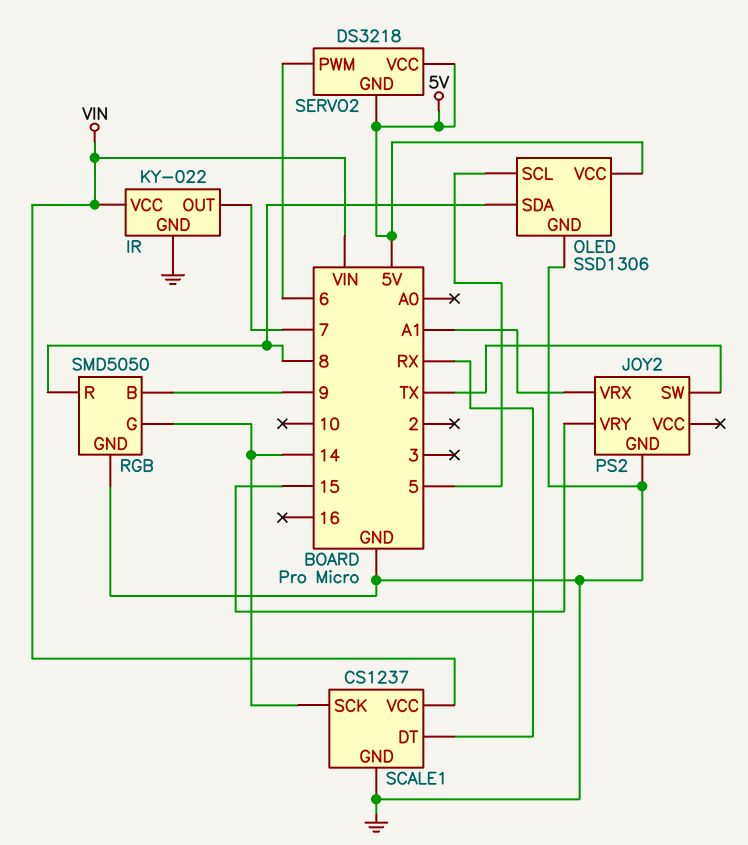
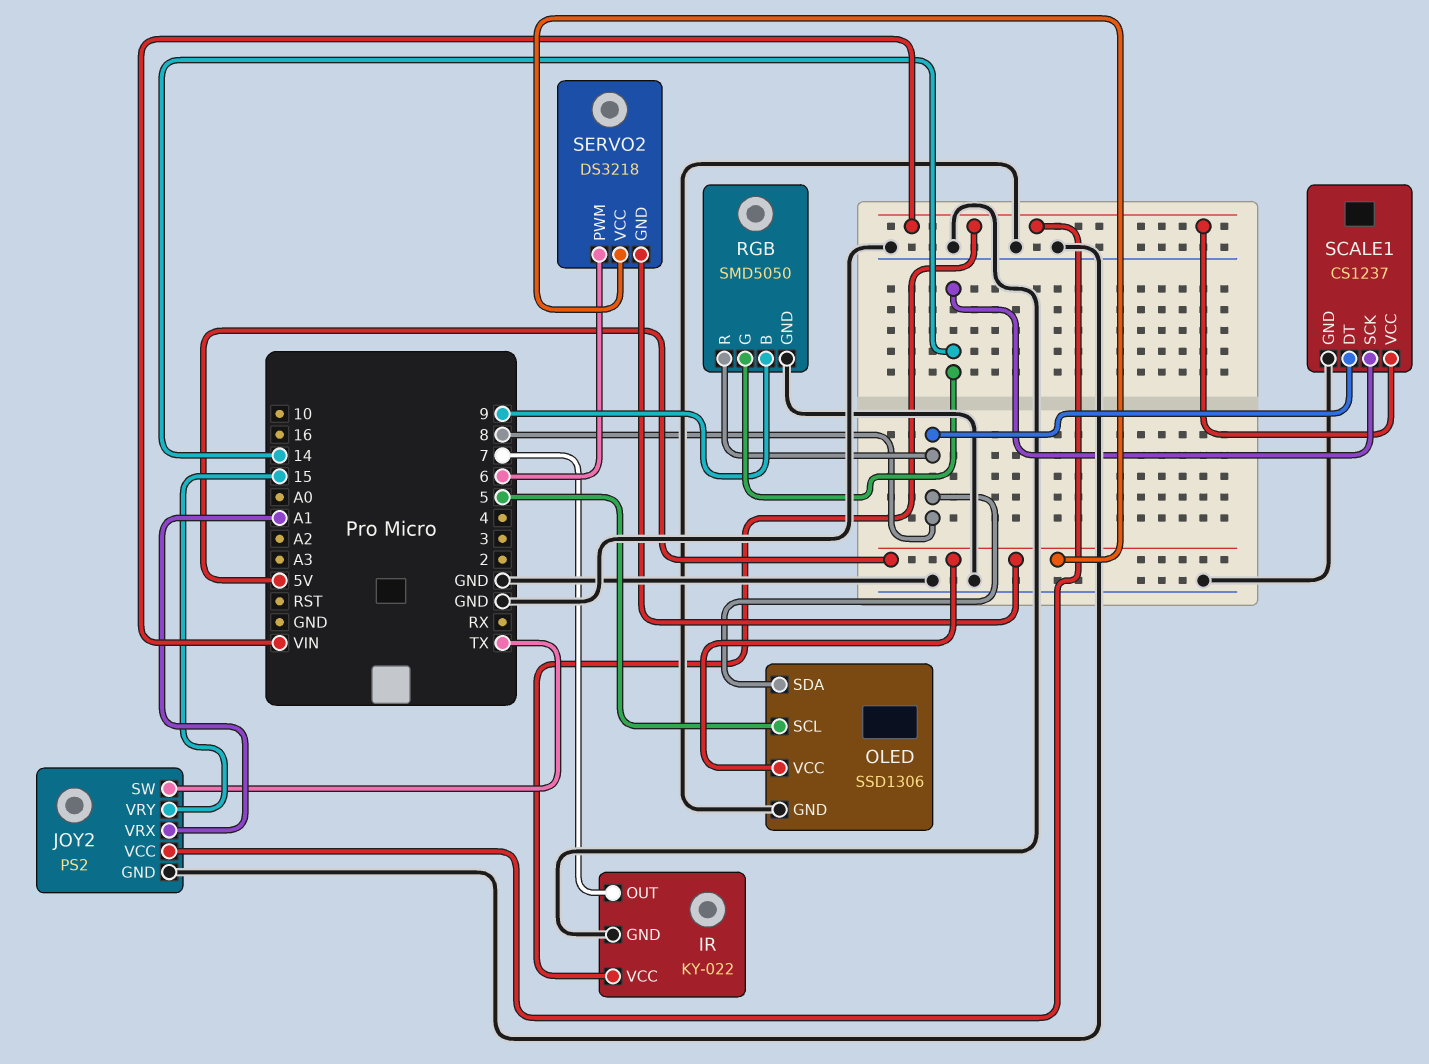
JOY2 pin VCC: none -> VIN
SCALE1 pin DT: RX -> 8

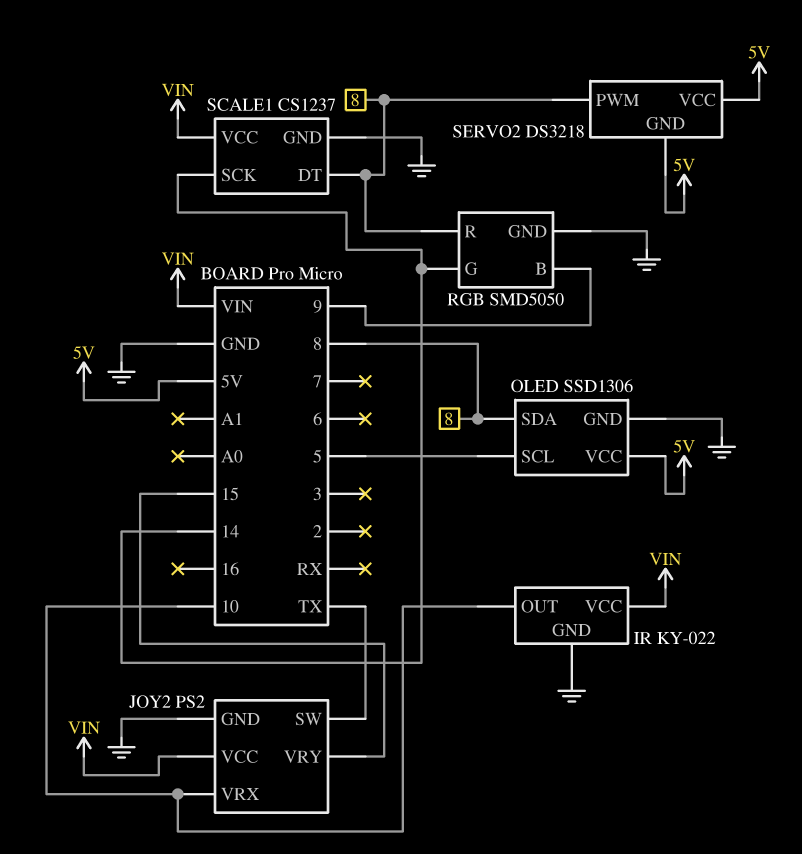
IR pin OUT: 7 -> 10
JOY2 pin VRX: A1 -> 10
SERVO2 pin PWM: 6 -> 8

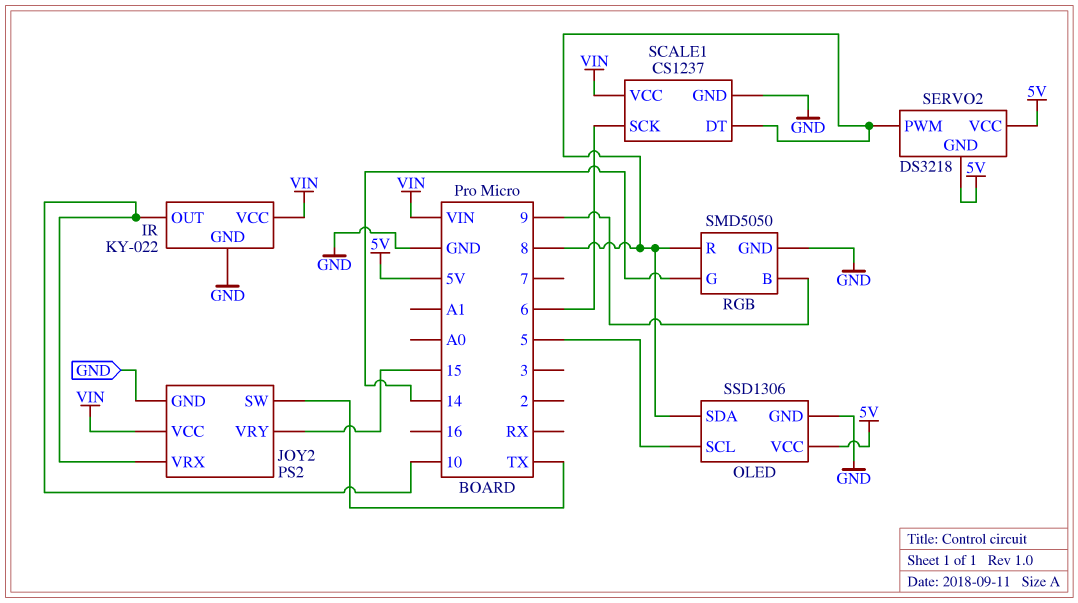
SCALE1 pin SCK: 14 -> 6

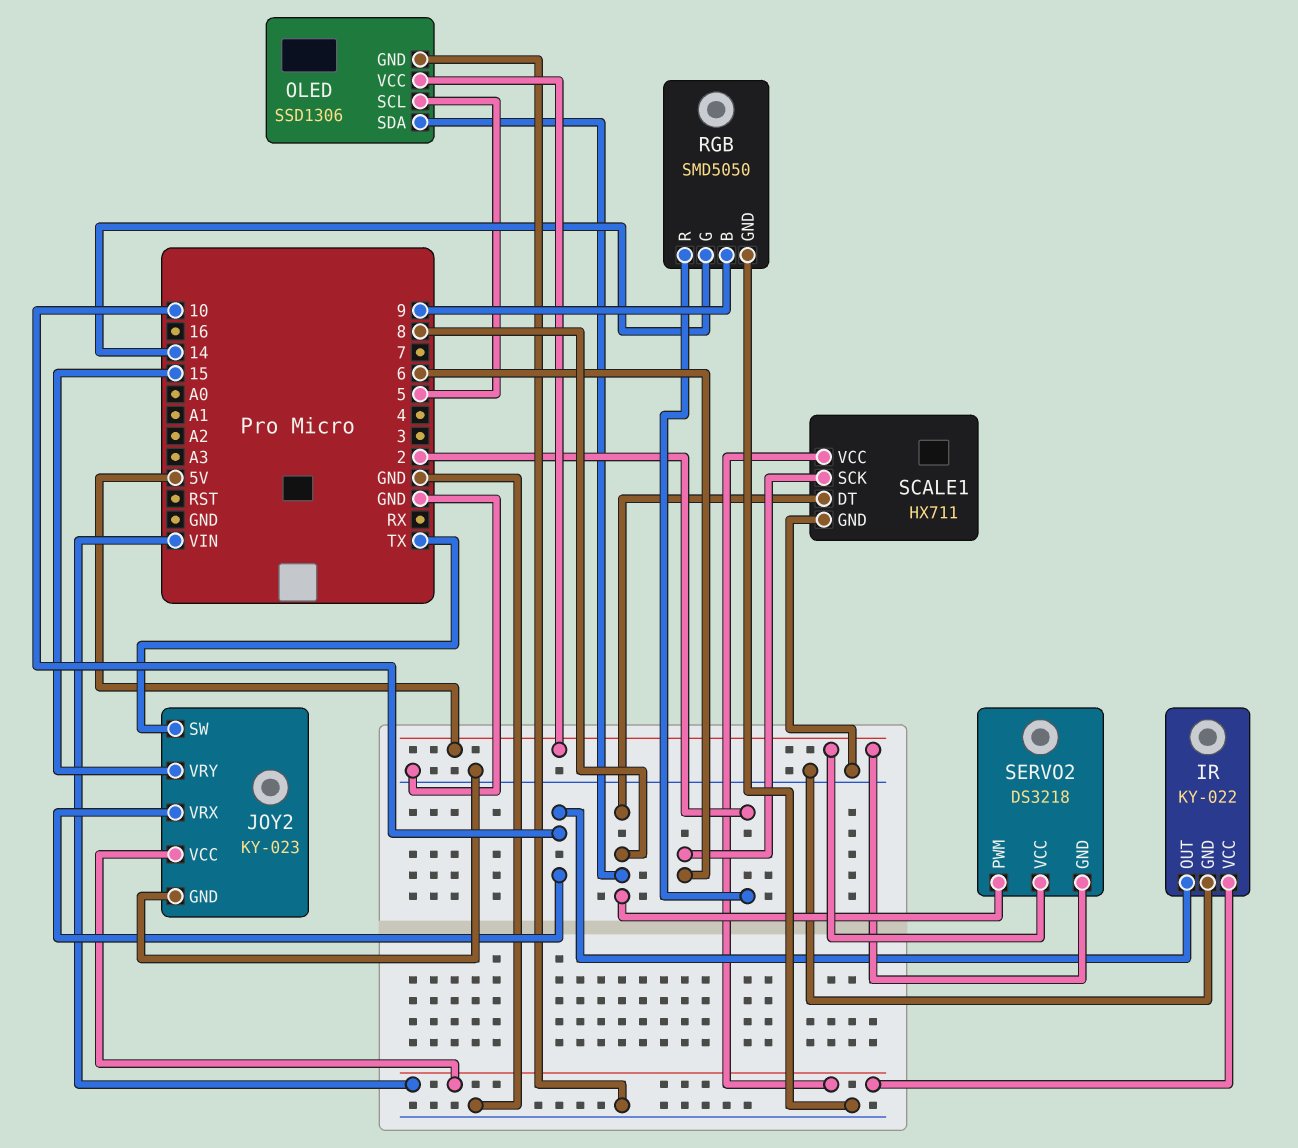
JOY2: PS2 -> KY-023
RGB pin R: 8 -> 2
SCALE1: CS1237 -> HX711

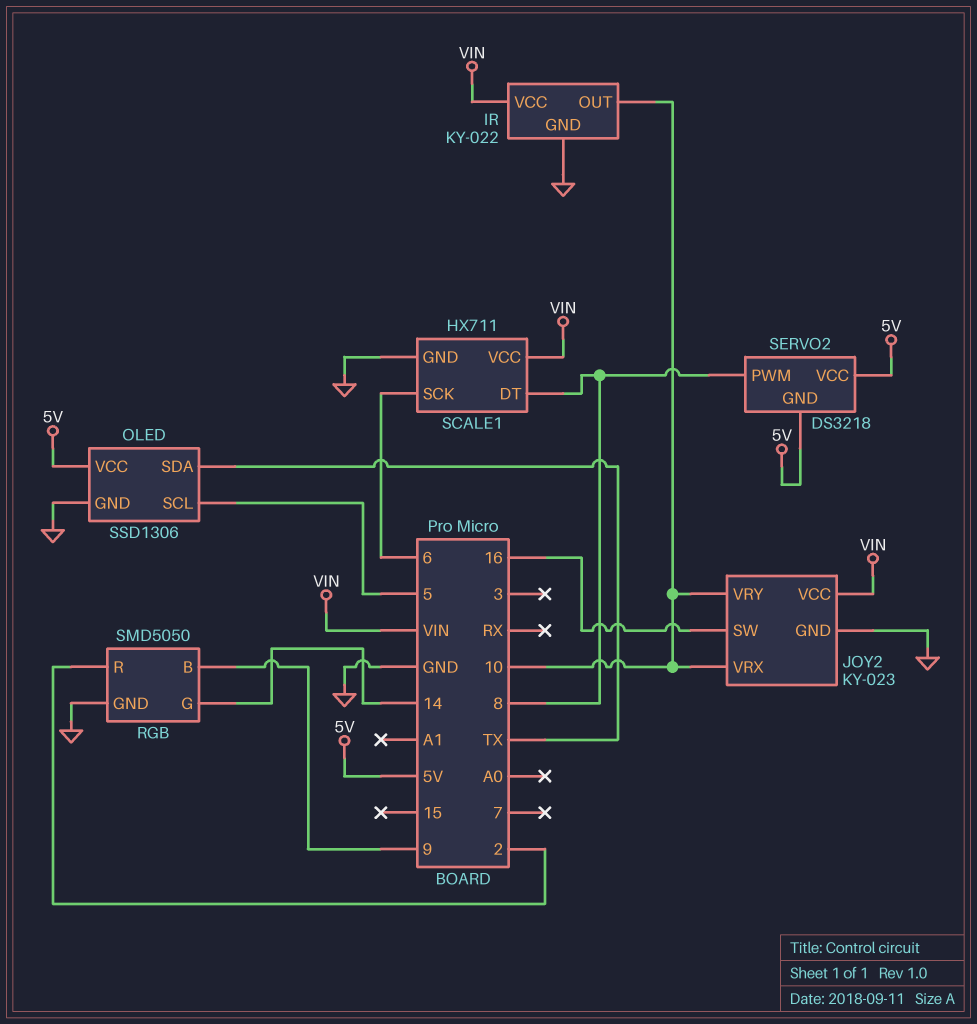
JOY2 pin SW: TX -> 16
JOY2 pin VRY: 15 -> 10
OLED pin SDA: 8 -> TX

